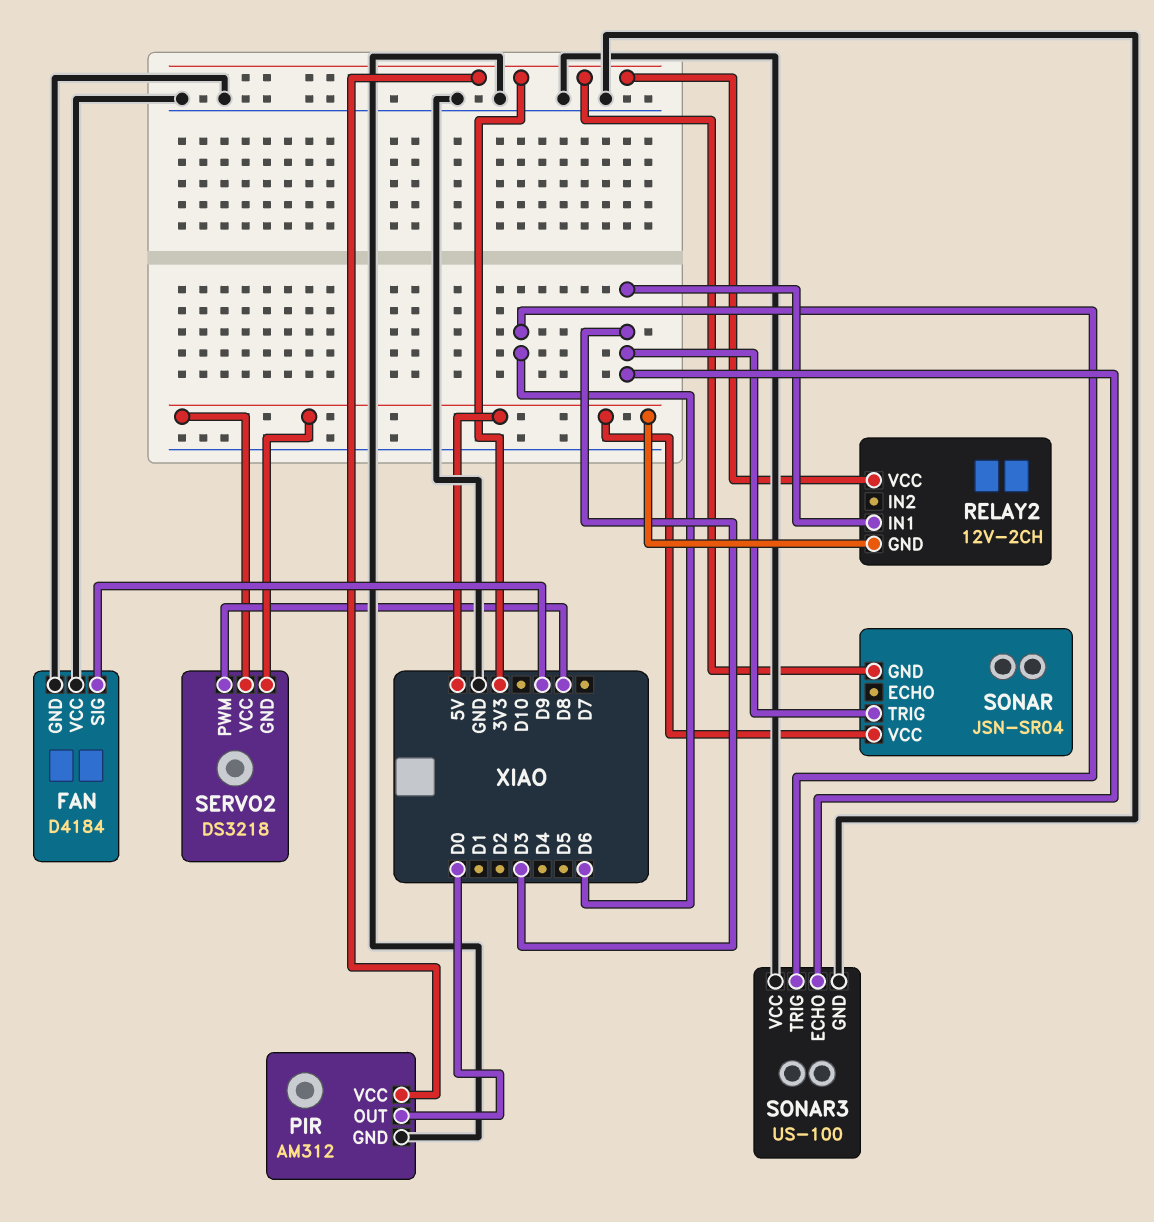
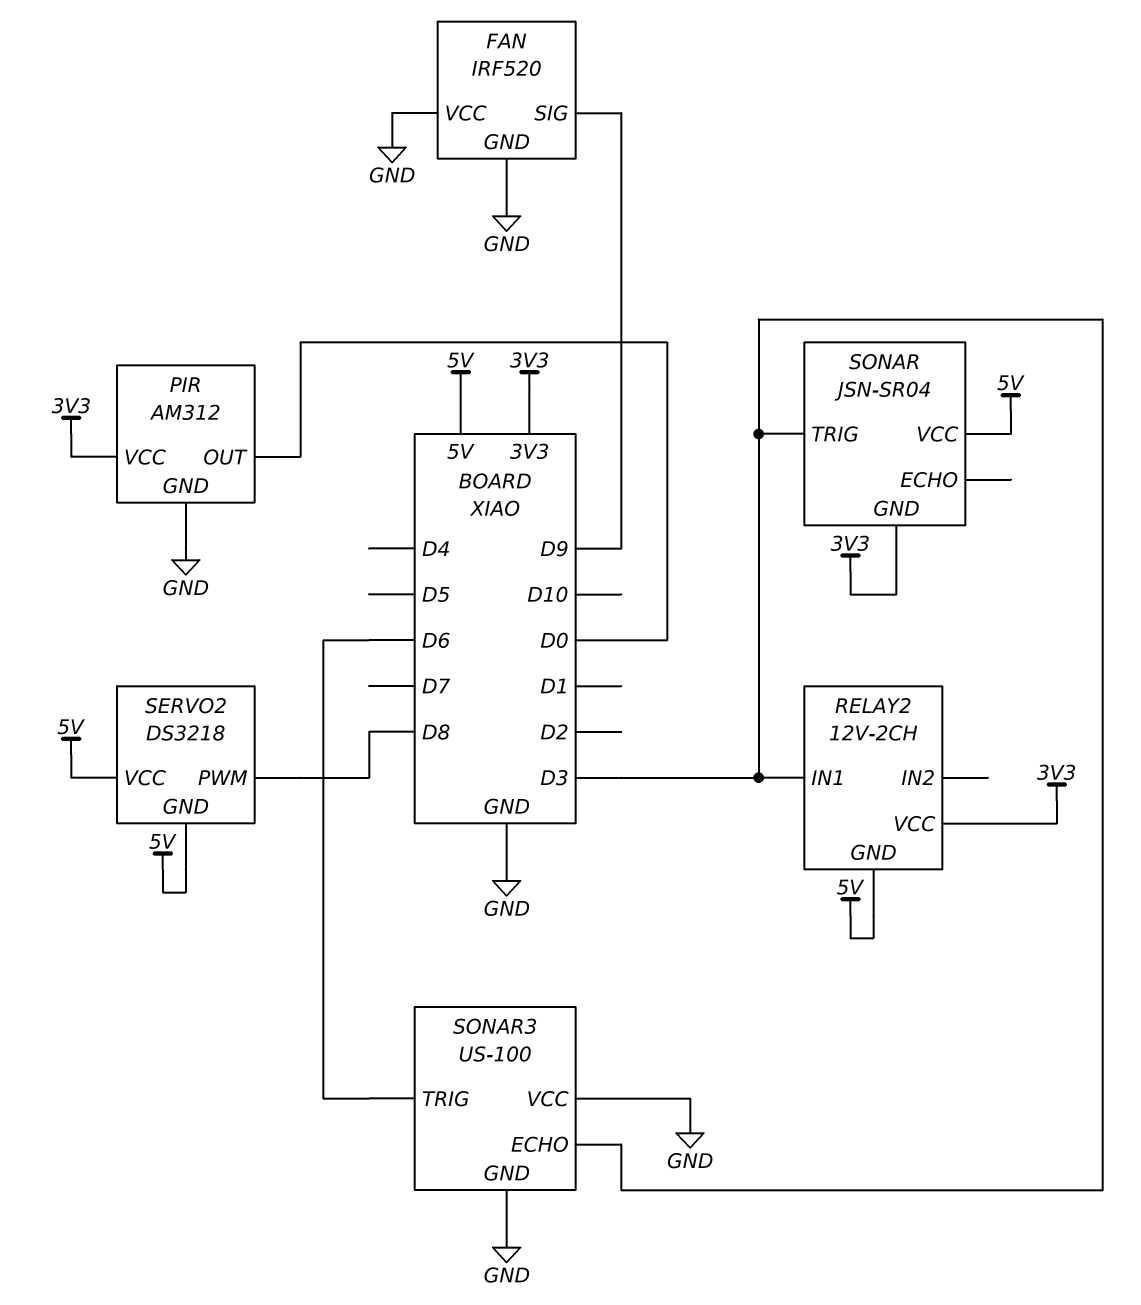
FAN: D4184 -> IRF520

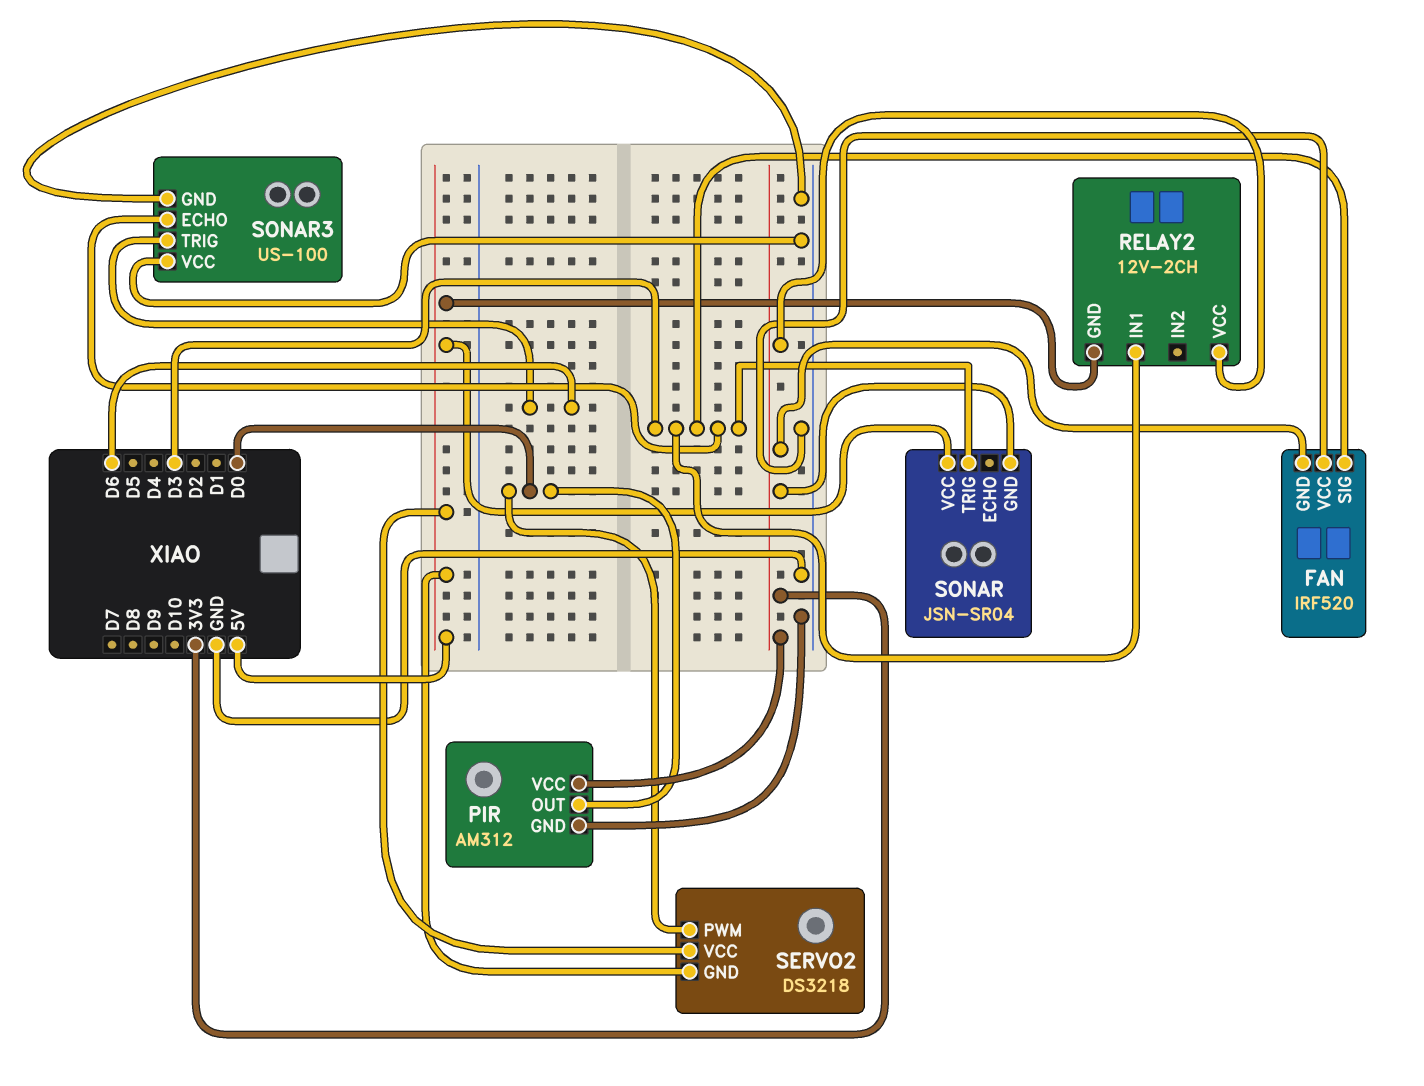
FAN pin GND: GND -> 3V3
FAN pin SIG: D9 -> D3
SERVO2 pin PWM: D8 -> D0

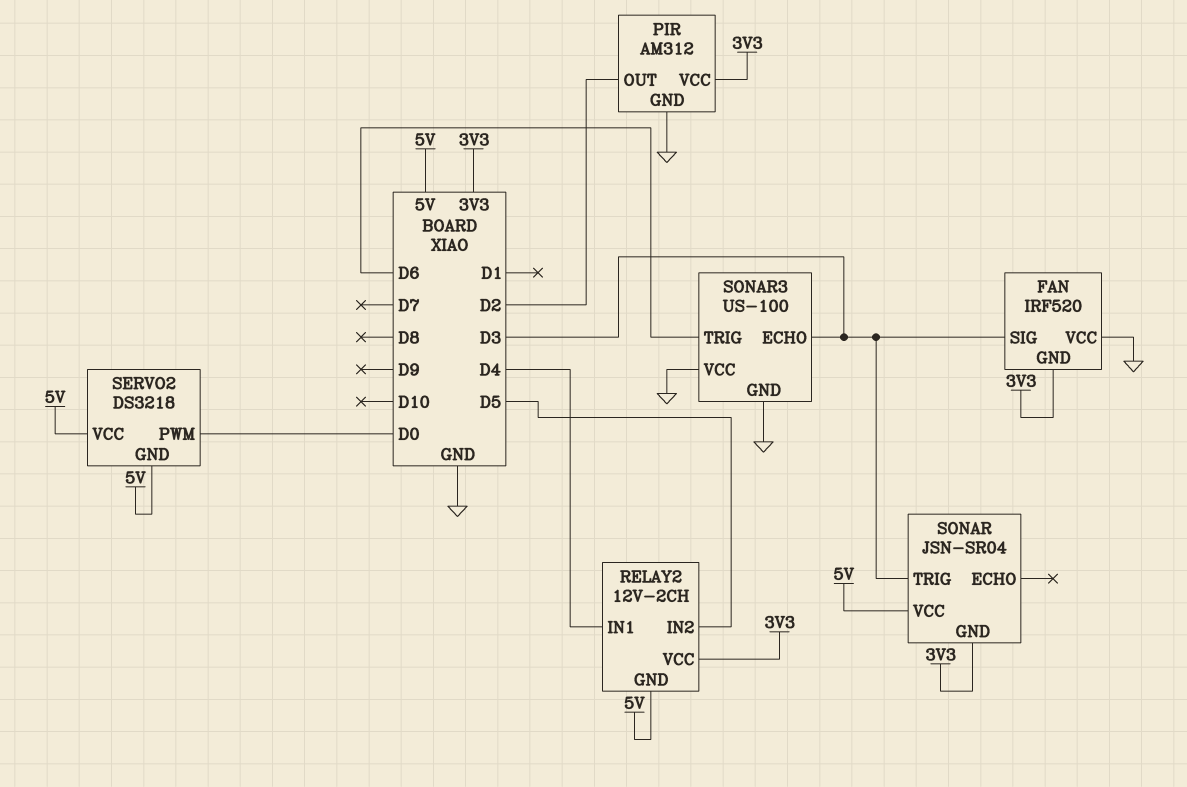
PIR pin OUT: D0 -> D2
RELAY2 pin IN1: D3 -> D4
RELAY2 pin IN2: none -> D5

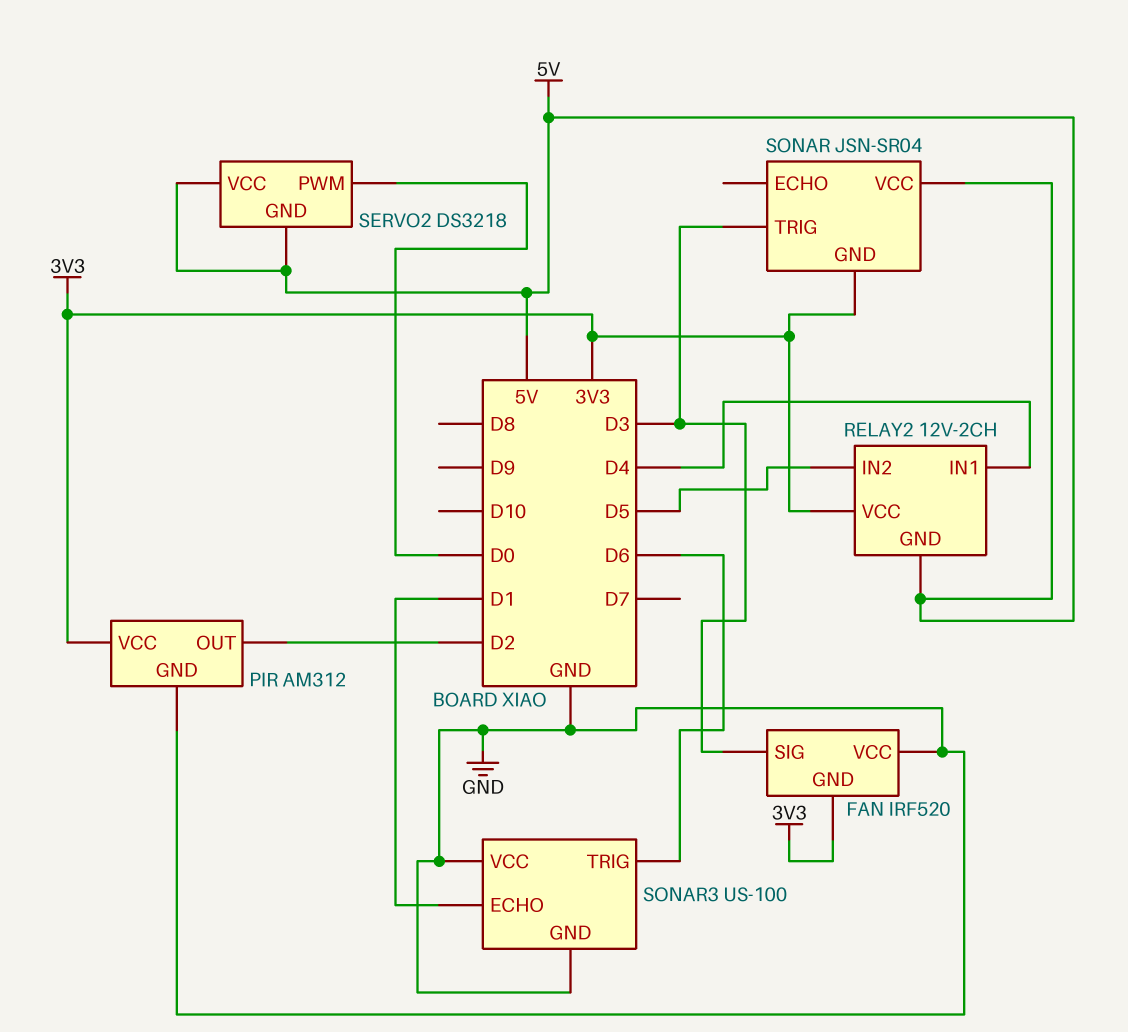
SONAR3 pin ECHO: D3 -> D1

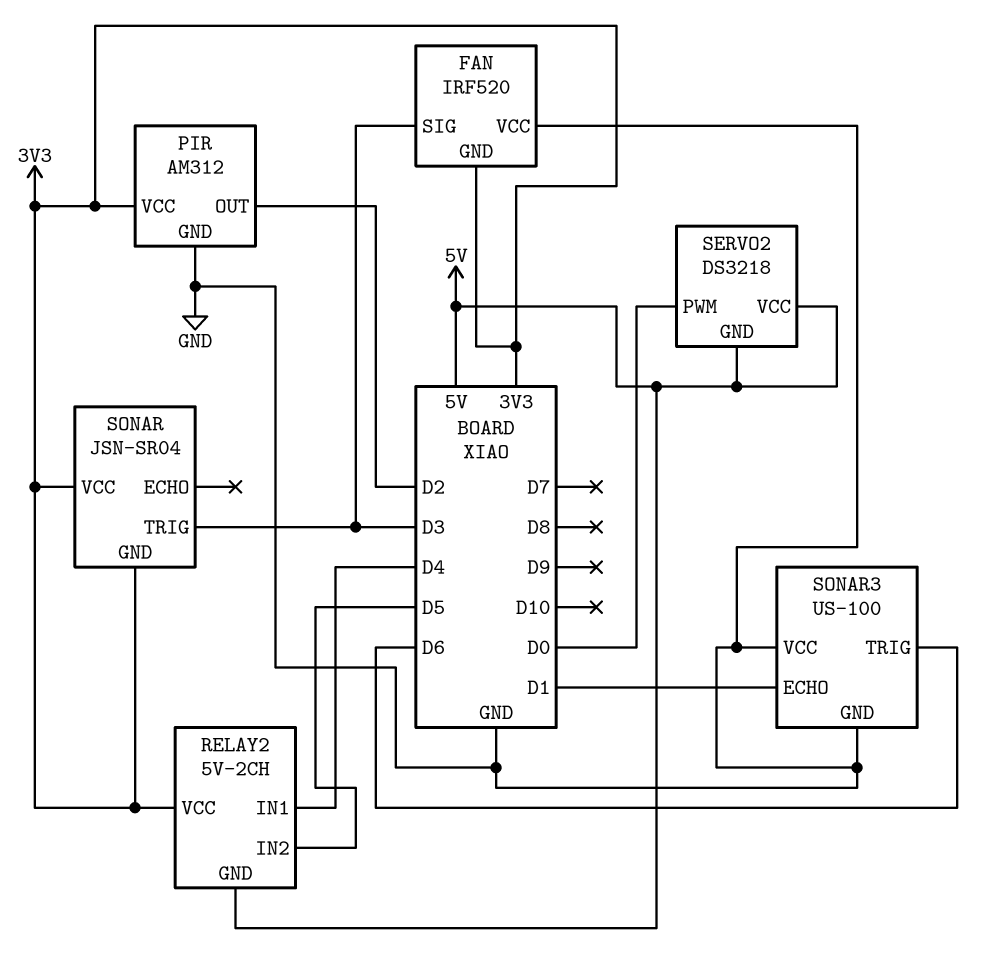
RELAY2: 12V-2CH -> 5V-2CH
SONAR pin VCC: 5V -> 3V3

